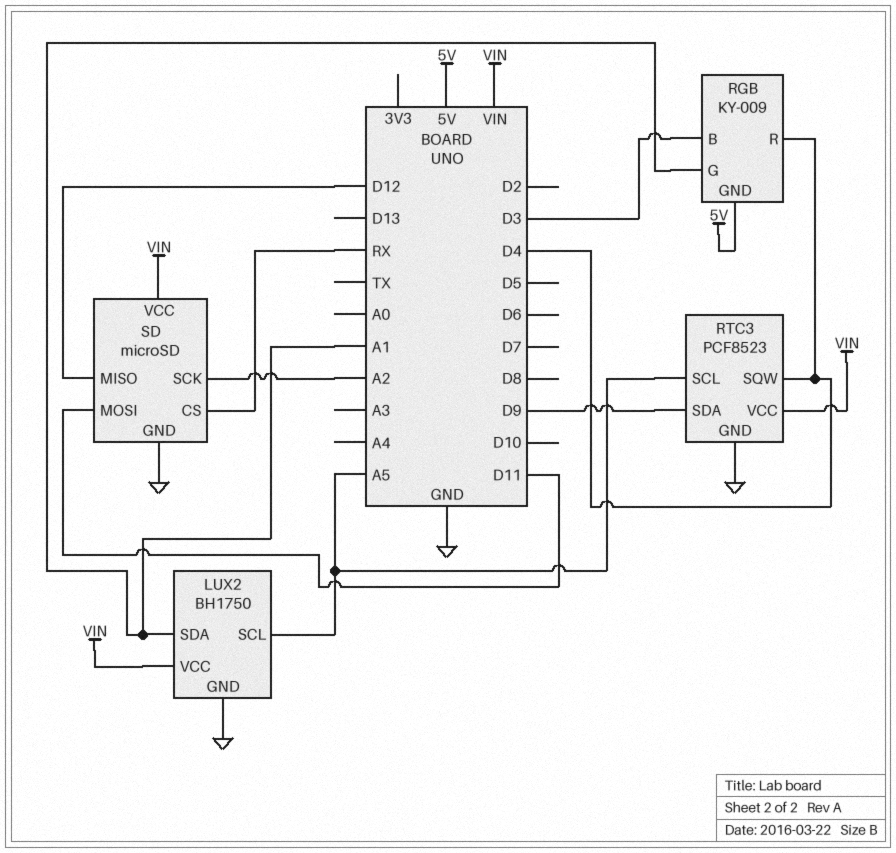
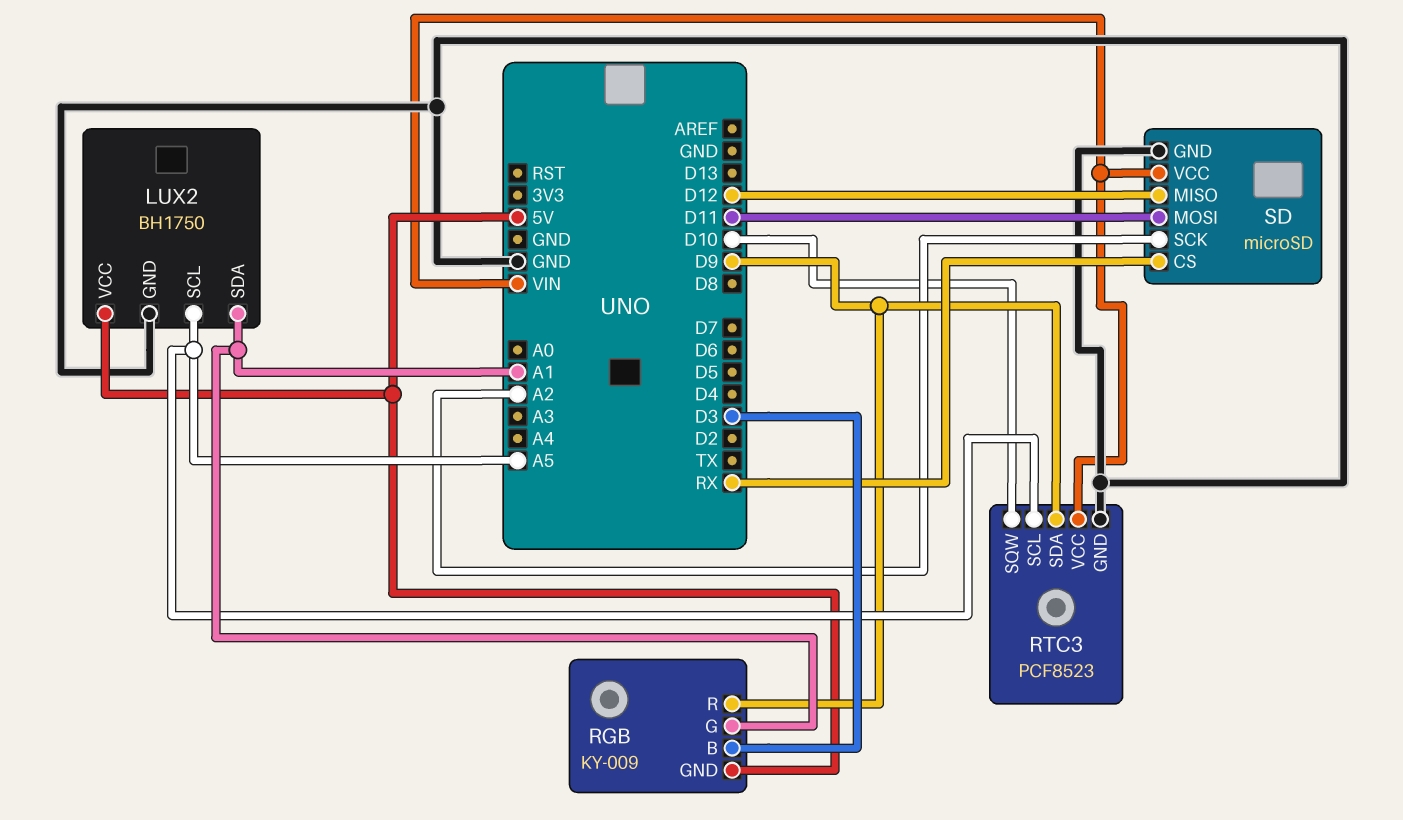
LUX2 pin VCC: VIN -> 5V
RGB pin R: D4 -> D9
RTC3 pin SQW: D4 -> D10

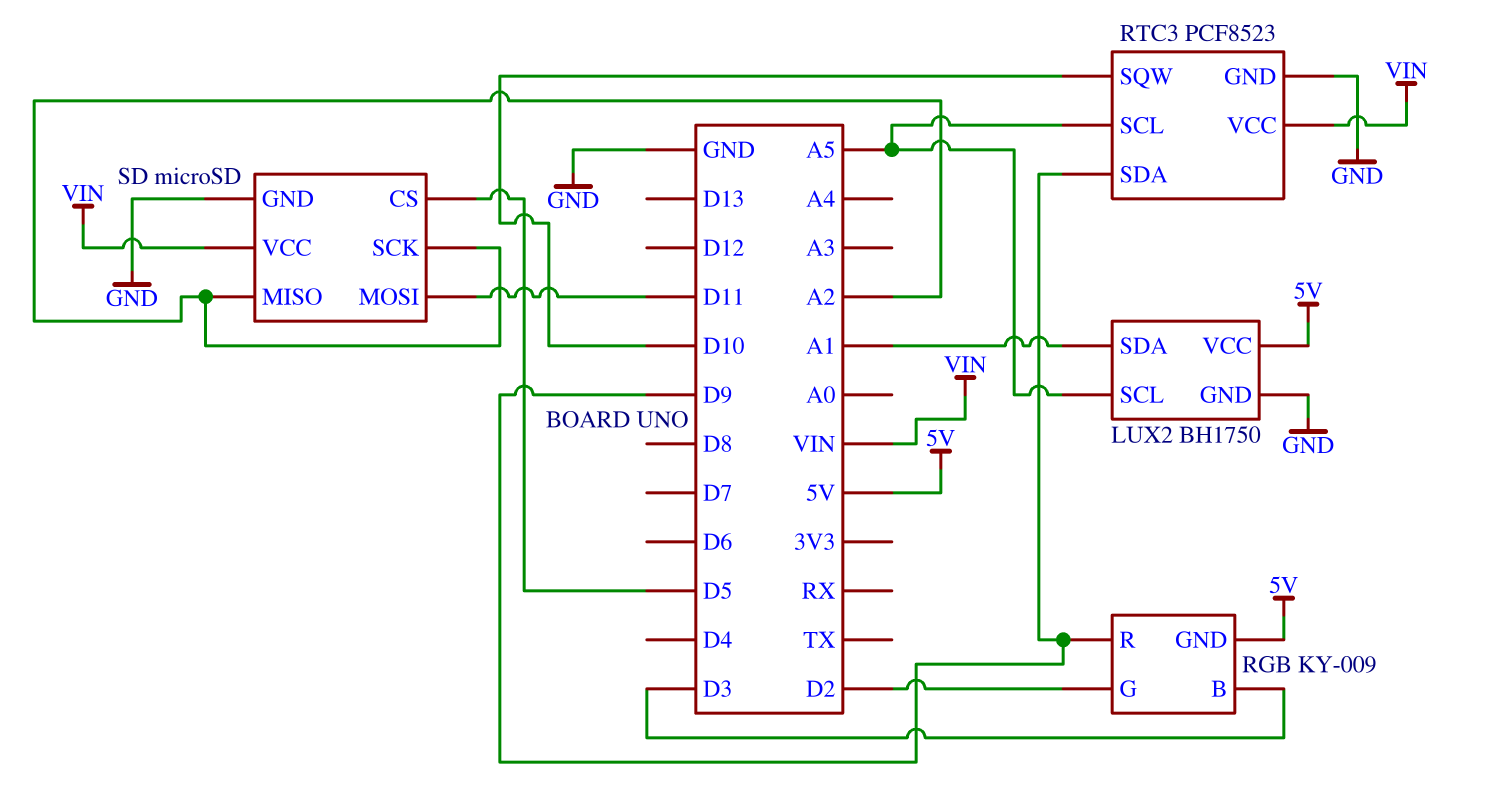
RGB pin G: A1 -> D2
SD pin CS: RX -> D5
SD pin MISO: D12 -> A2

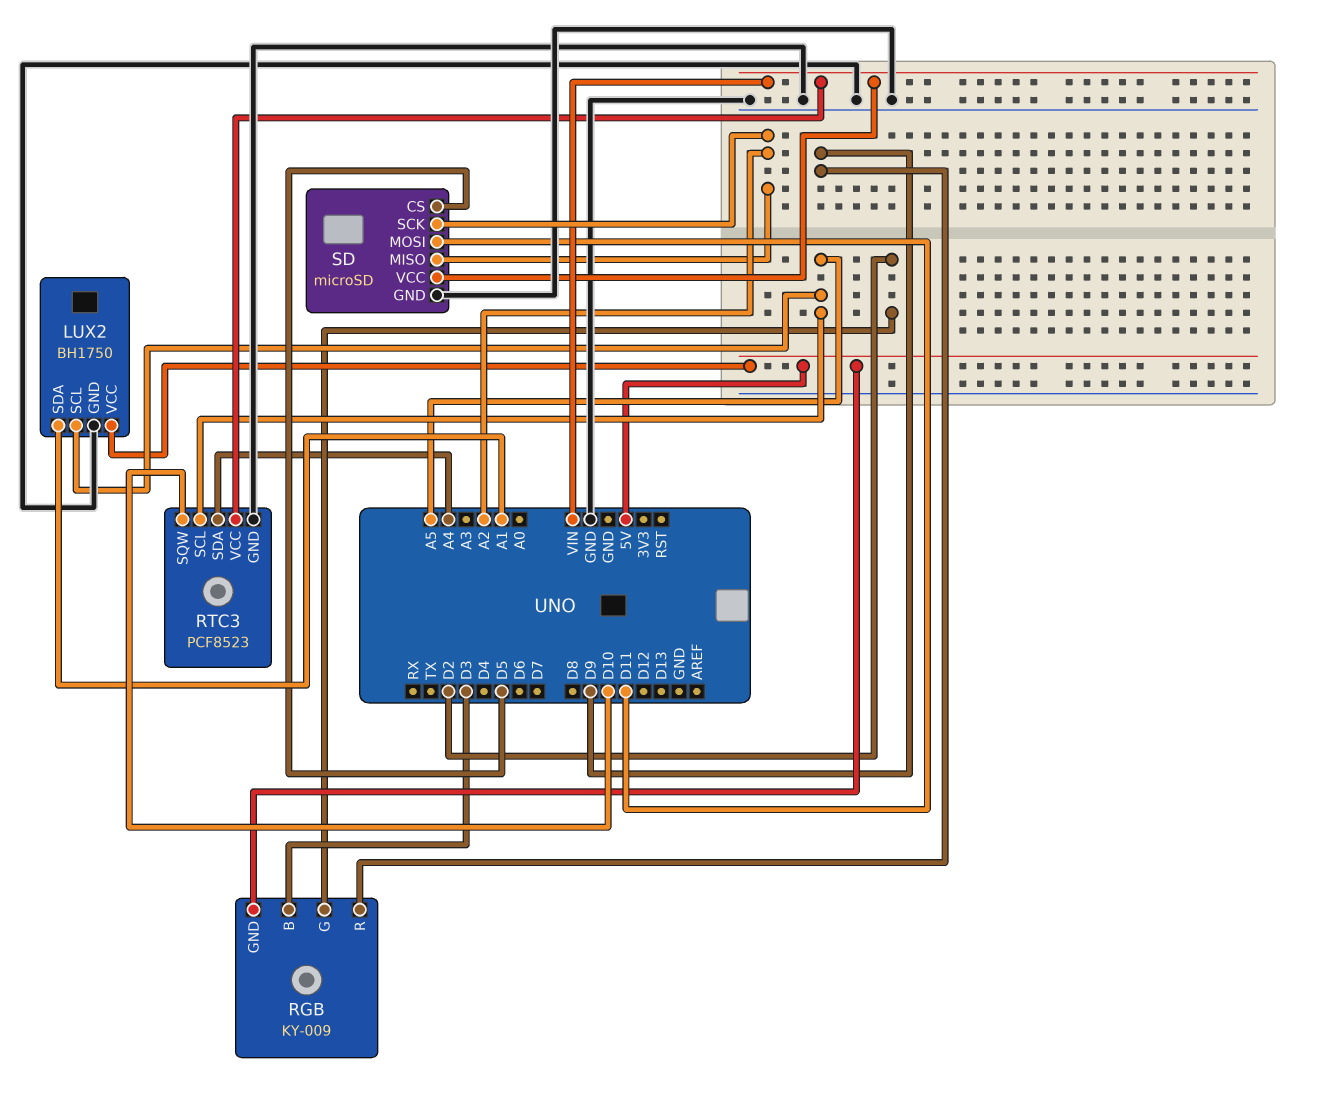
RTC3 pin SDA: D9 -> A4

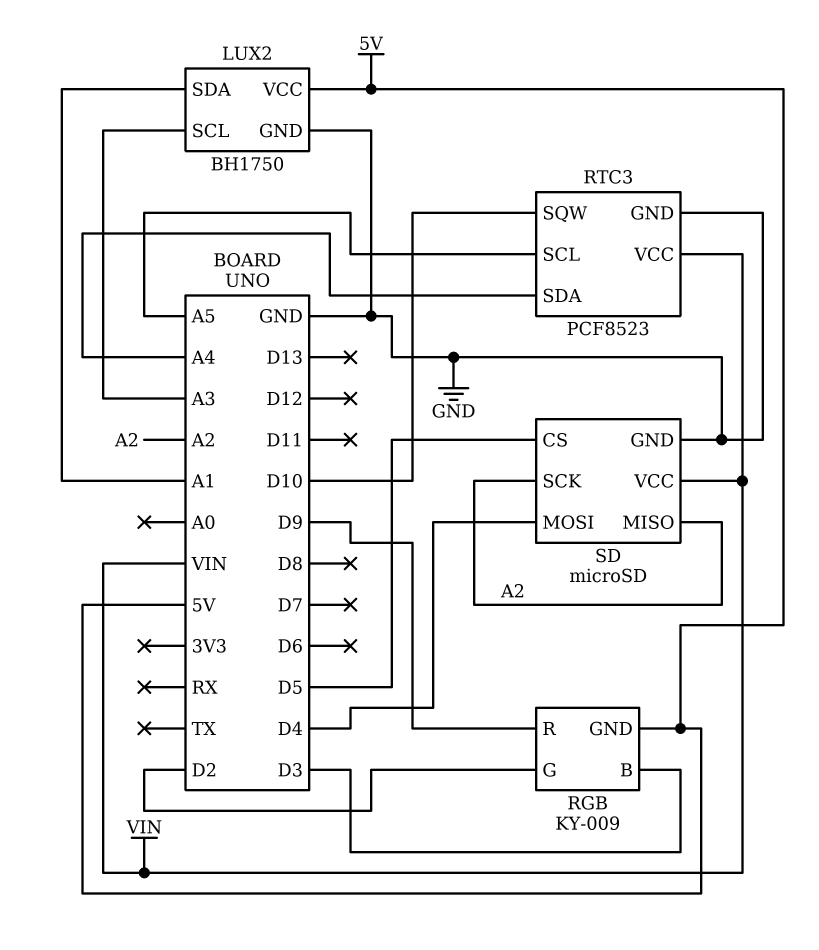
LUX2 pin SCL: A5 -> A3
SD pin MOSI: D11 -> D4

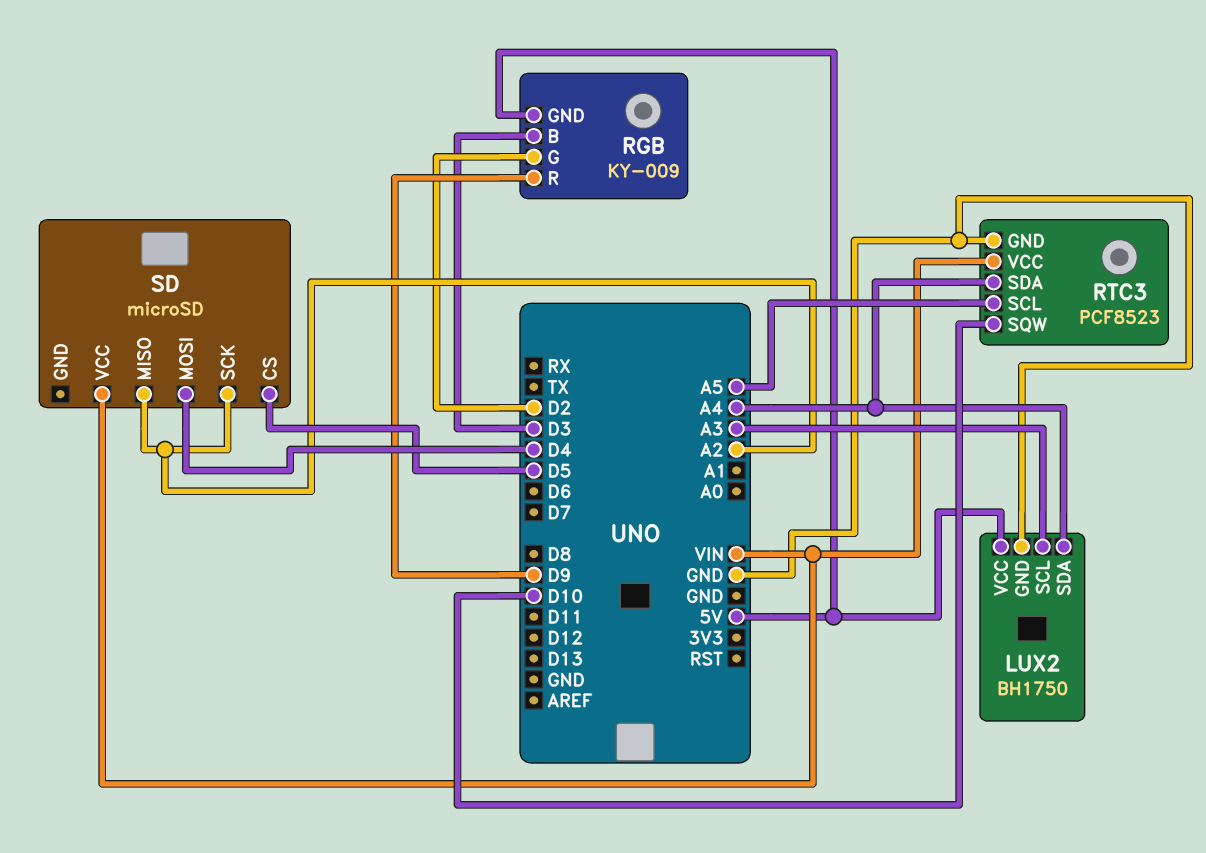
LUX2 pin SDA: A1 -> A4
SD pin GND: GND -> none

